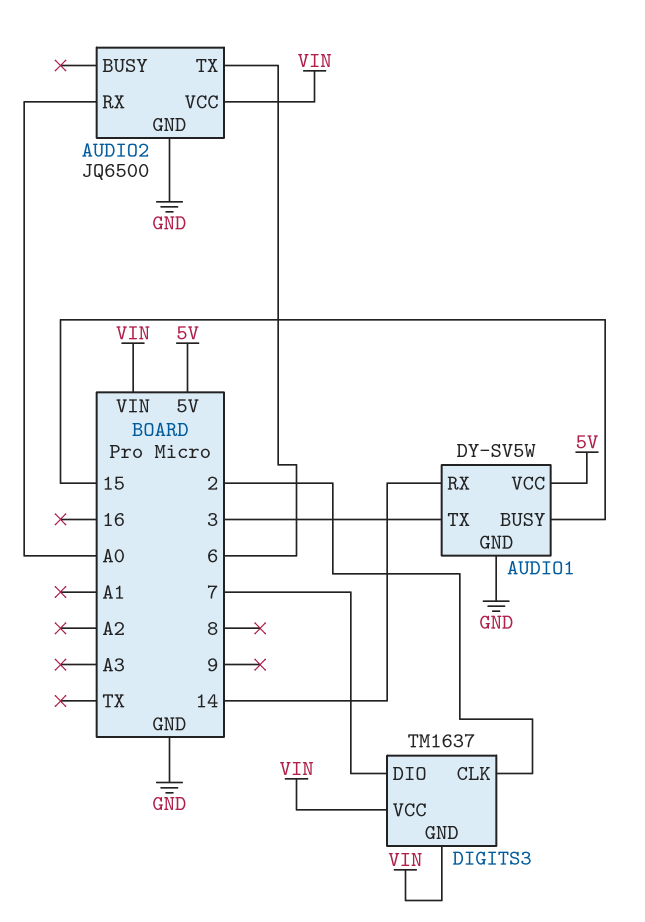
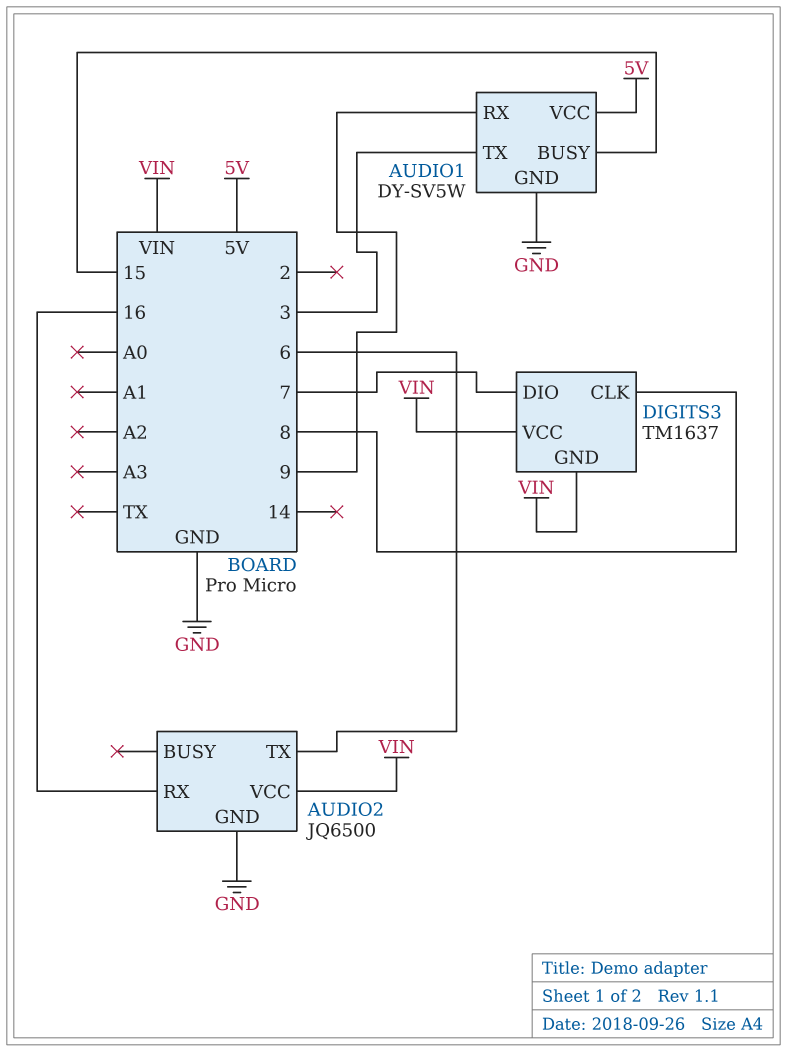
AUDIO1 pin RX: 14 -> 9
AUDIO2 pin RX: A0 -> 16
DIGITS3 pin CLK: 2 -> 8

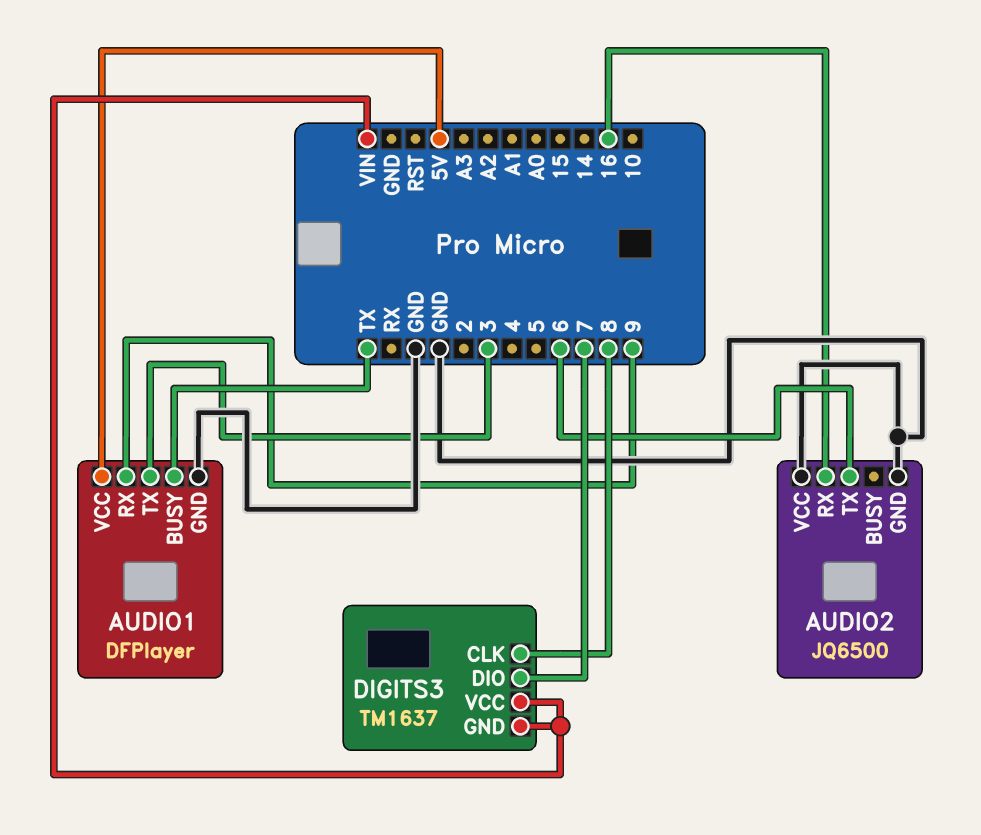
AUDIO1: DY-SV5W -> DFPlayer
AUDIO1 pin BUSY: 15 -> TX
AUDIO2 pin VCC: VIN -> GND

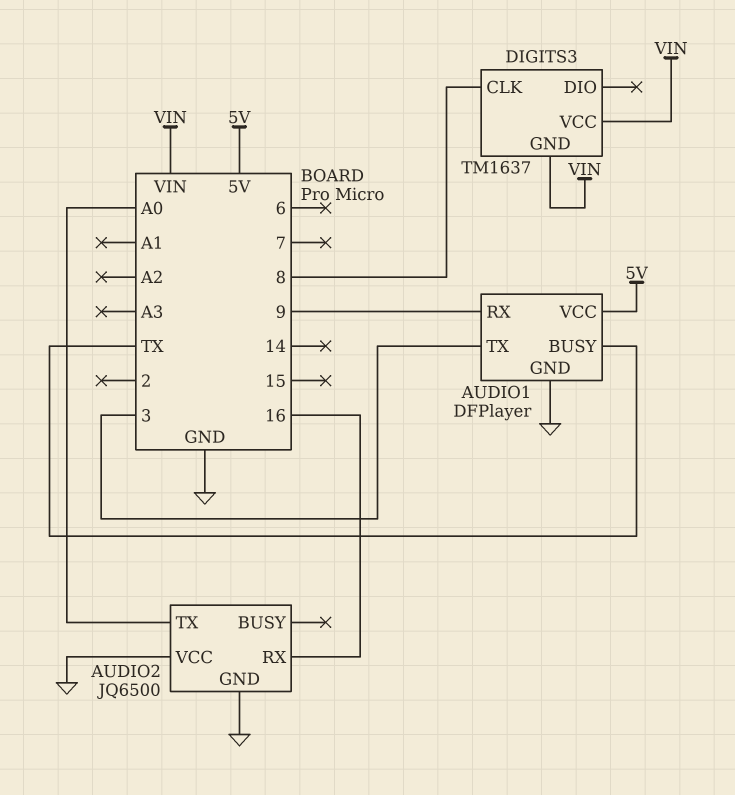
AUDIO2 pin TX: 6 -> A0
DIGITS3 pin DIO: 7 -> none

